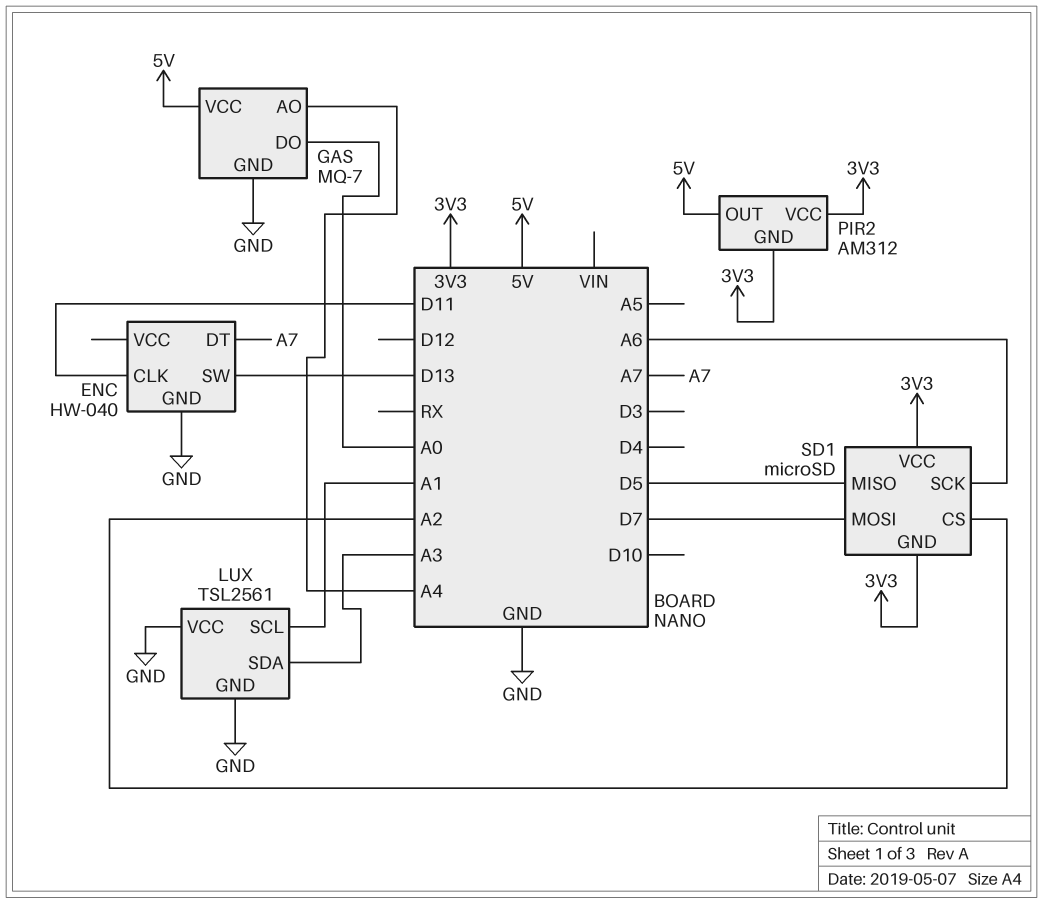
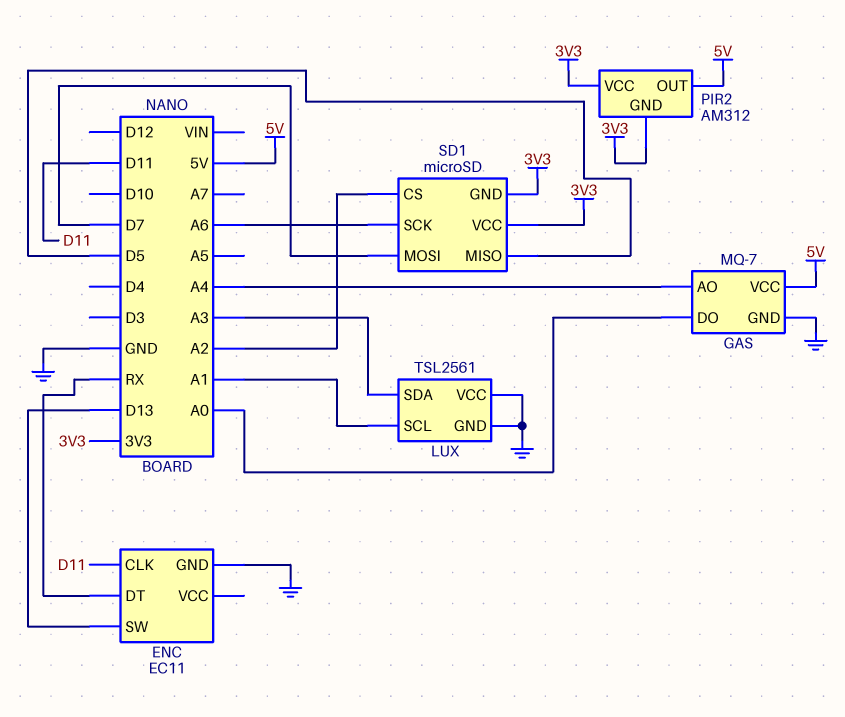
ENC: HW-040 -> EC11
ENC pin DT: A7 -> RX

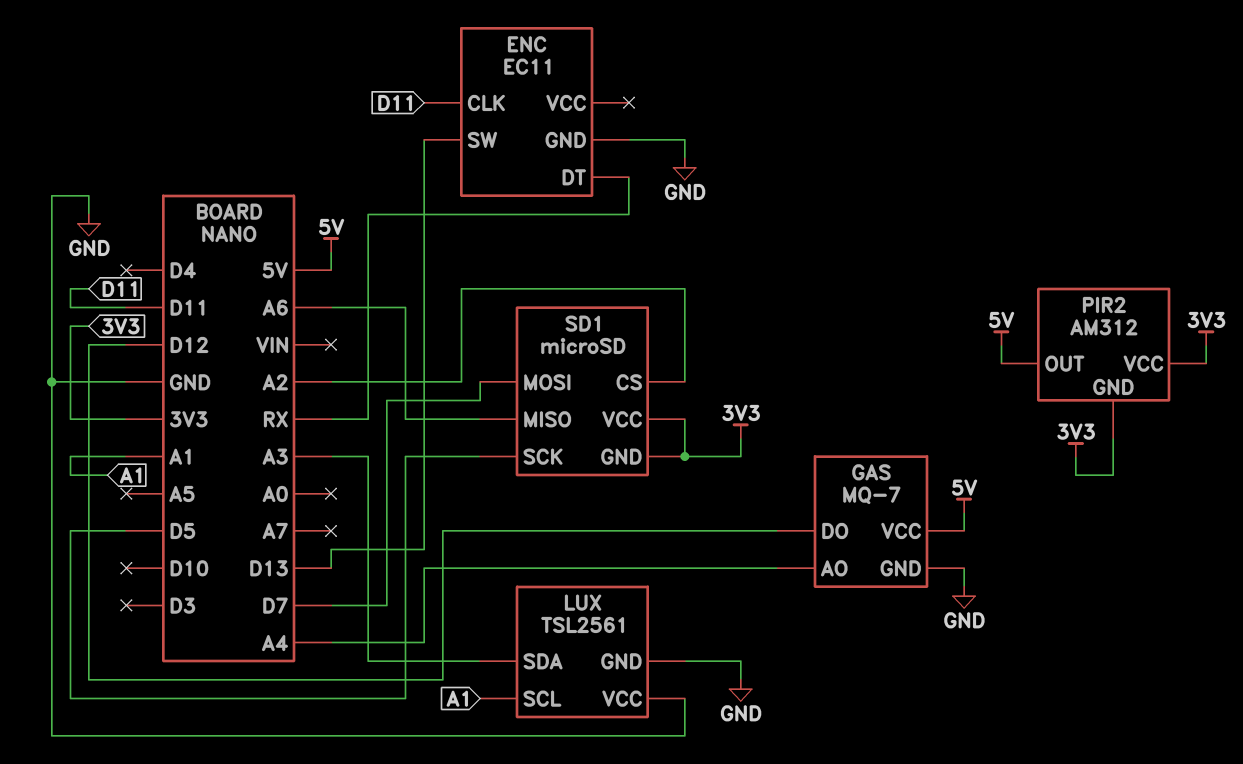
GAS pin DO: A0 -> D12
SD1 pin MISO: D5 -> A6
SD1 pin SCK: A6 -> D5

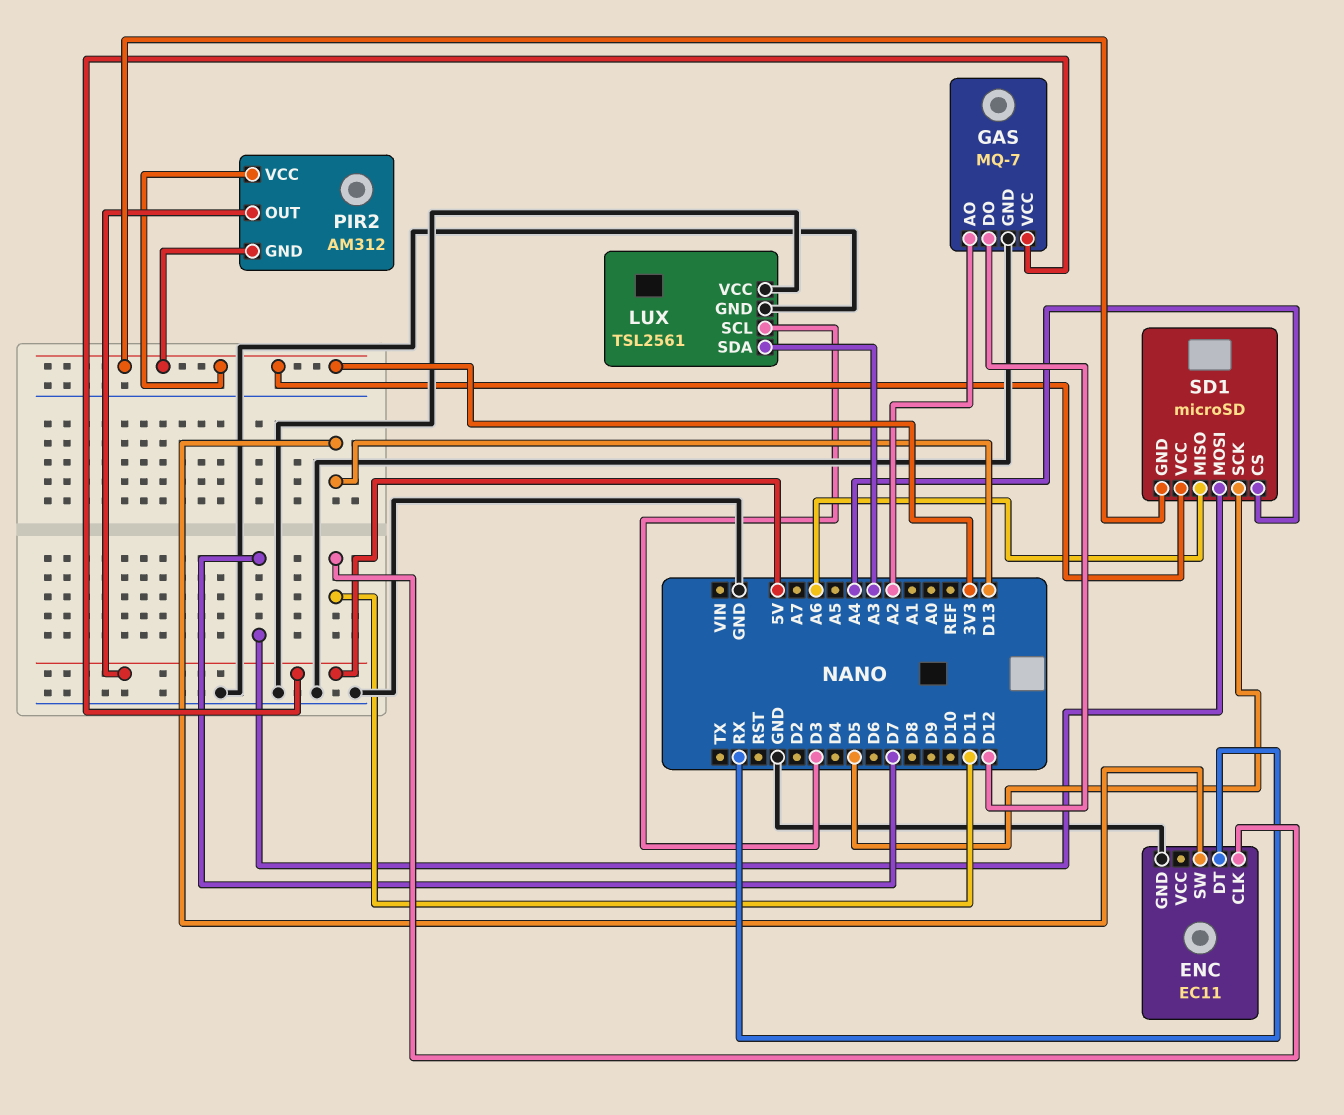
GAS pin AO: A4 -> A2
LUX pin SCL: A1 -> D3
SD1 pin CS: A2 -> A4

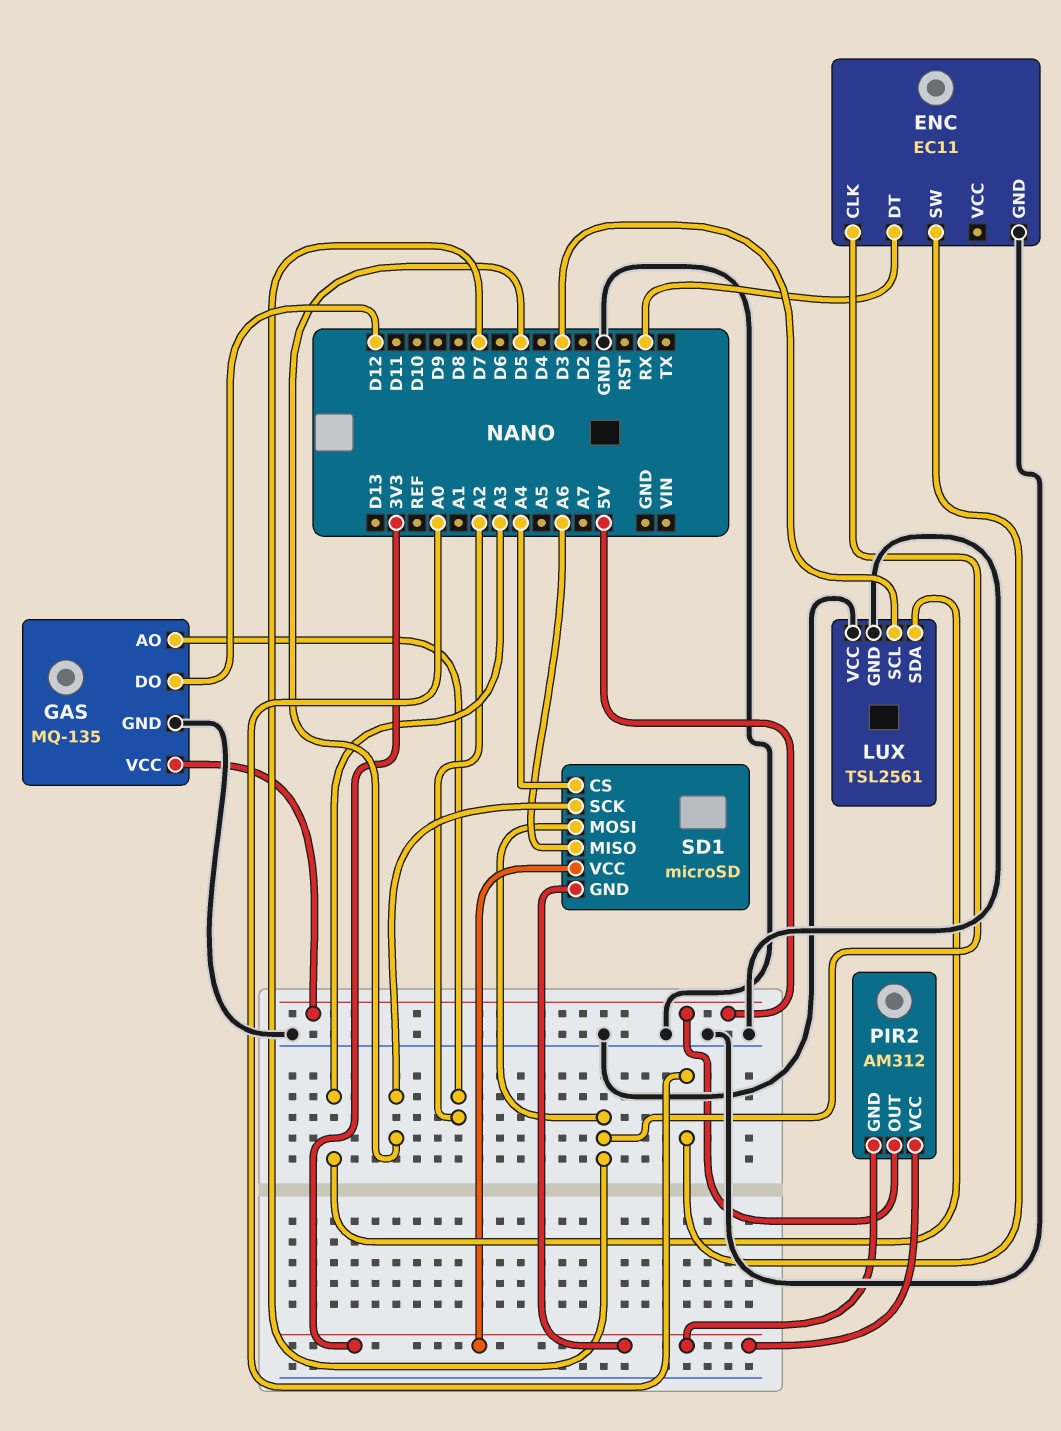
ENC pin CLK: D11 -> D7
ENC pin SW: D13 -> A0
GAS: MQ-7 -> MQ-135

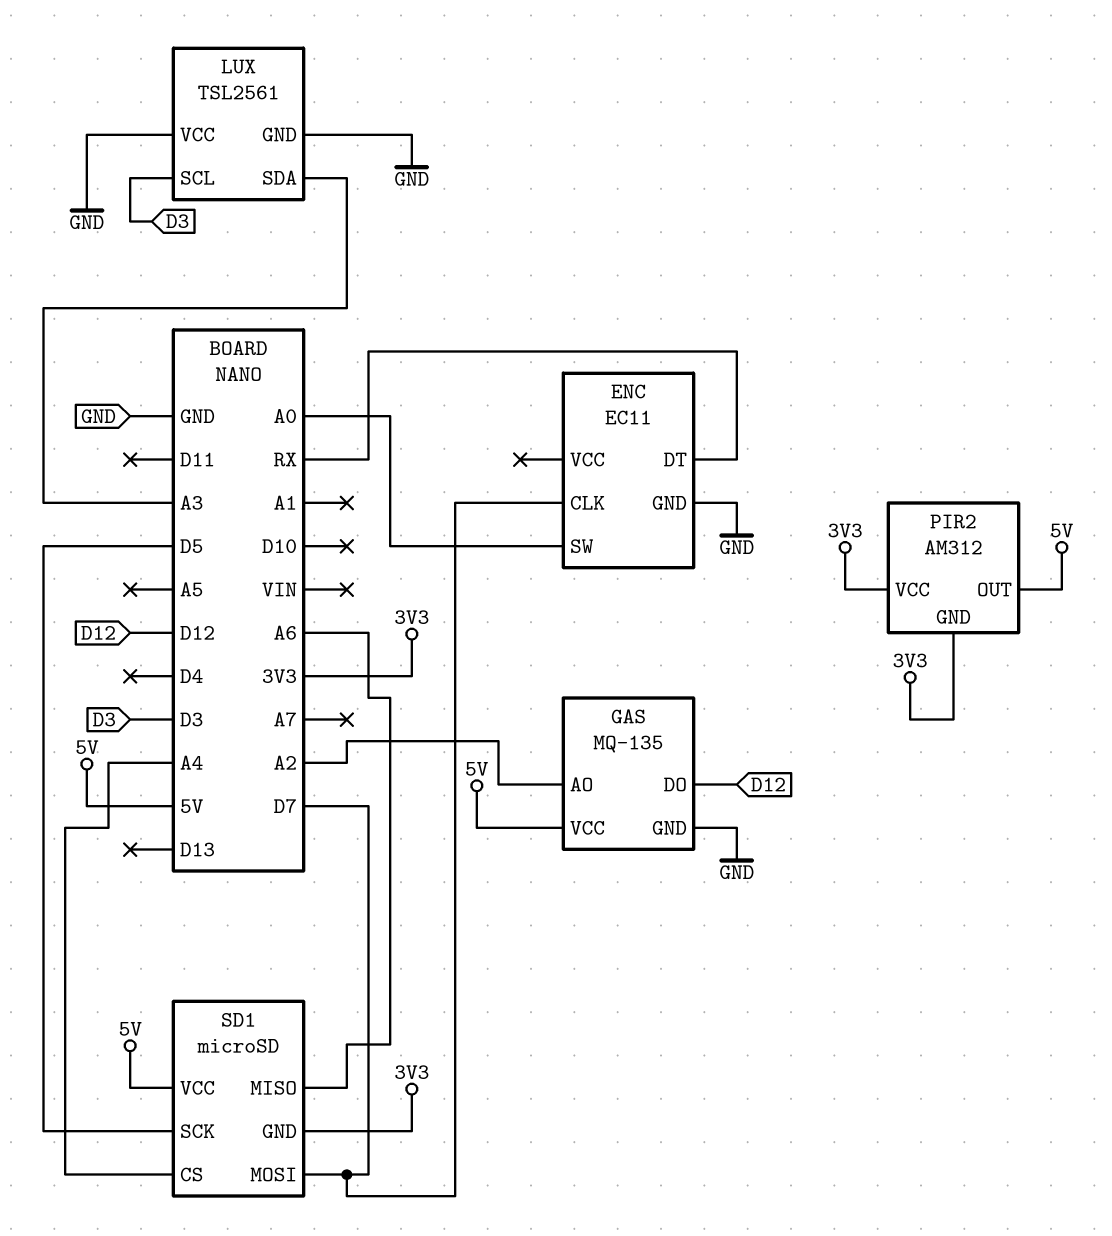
SD1 pin VCC: 3V3 -> 5V

